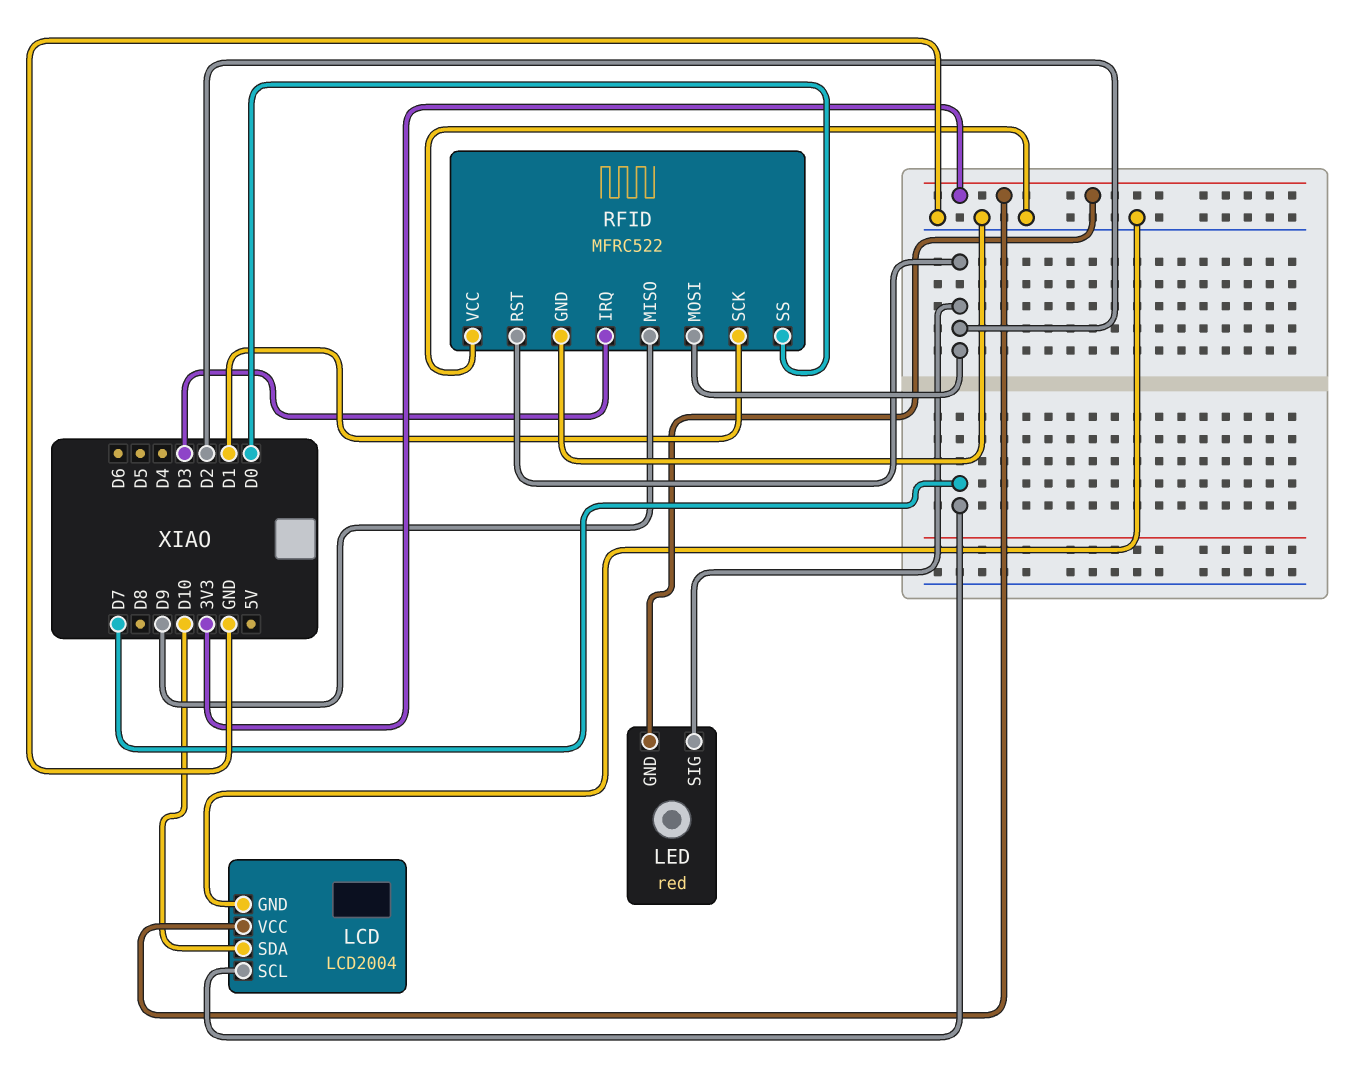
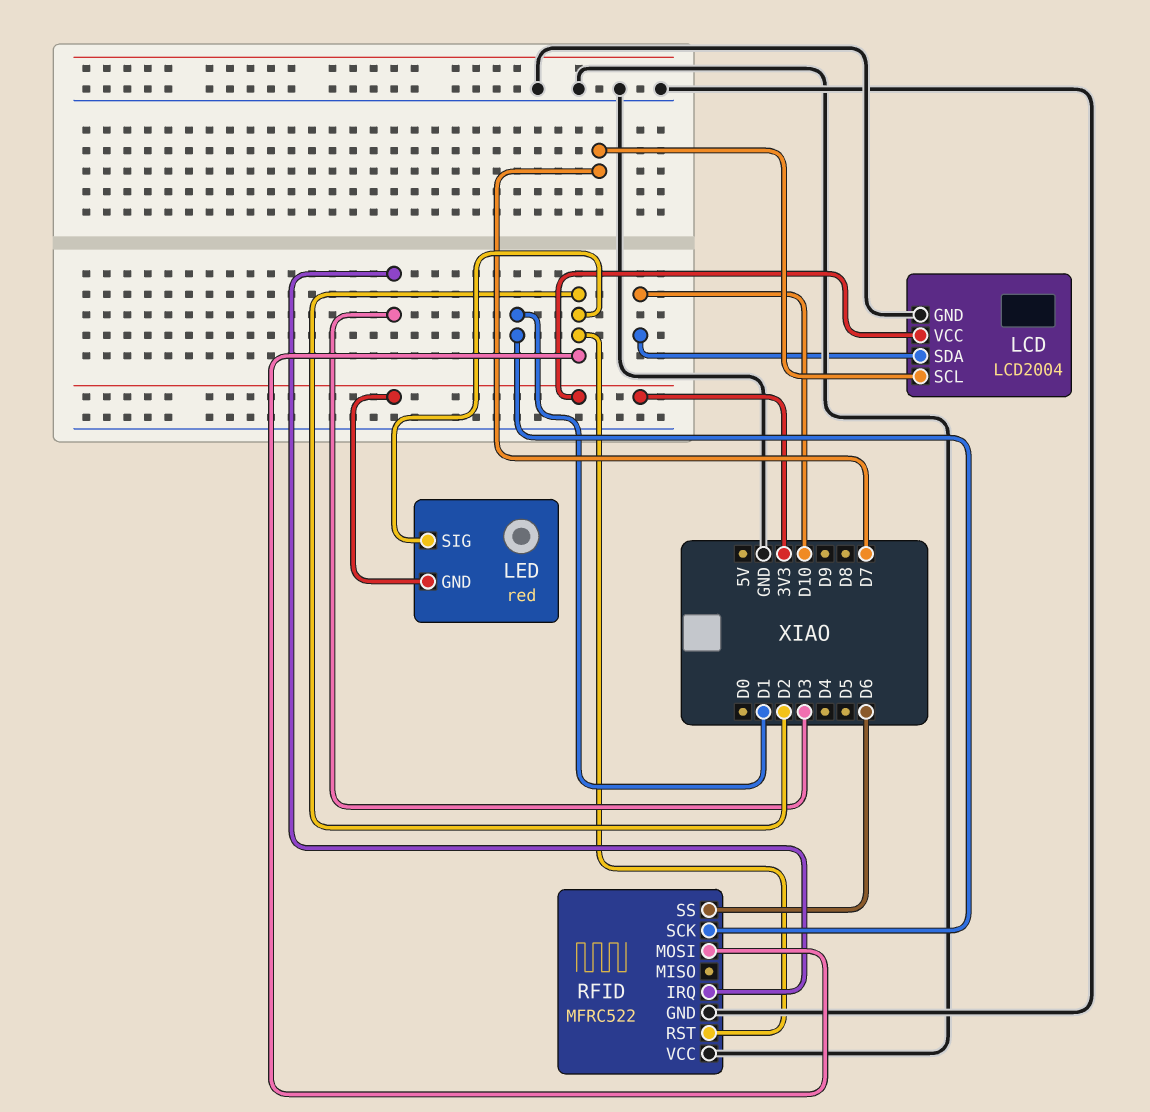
RFID pin MISO: D9 -> none
RFID pin SS: D0 -> D6

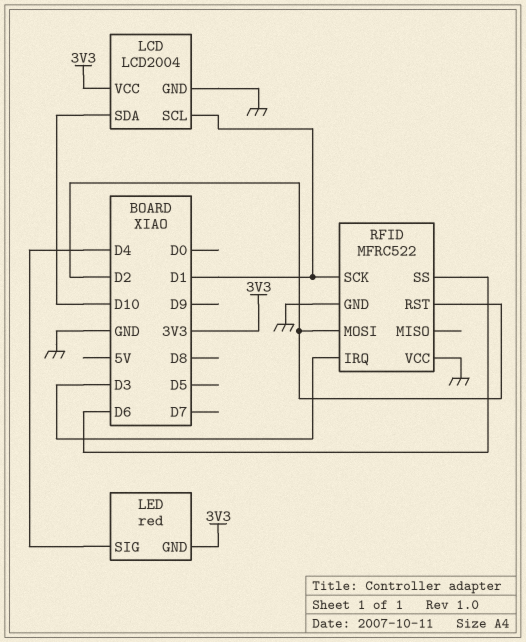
LCD pin SCL: D7 -> D1
LED pin SIG: D2 -> D4

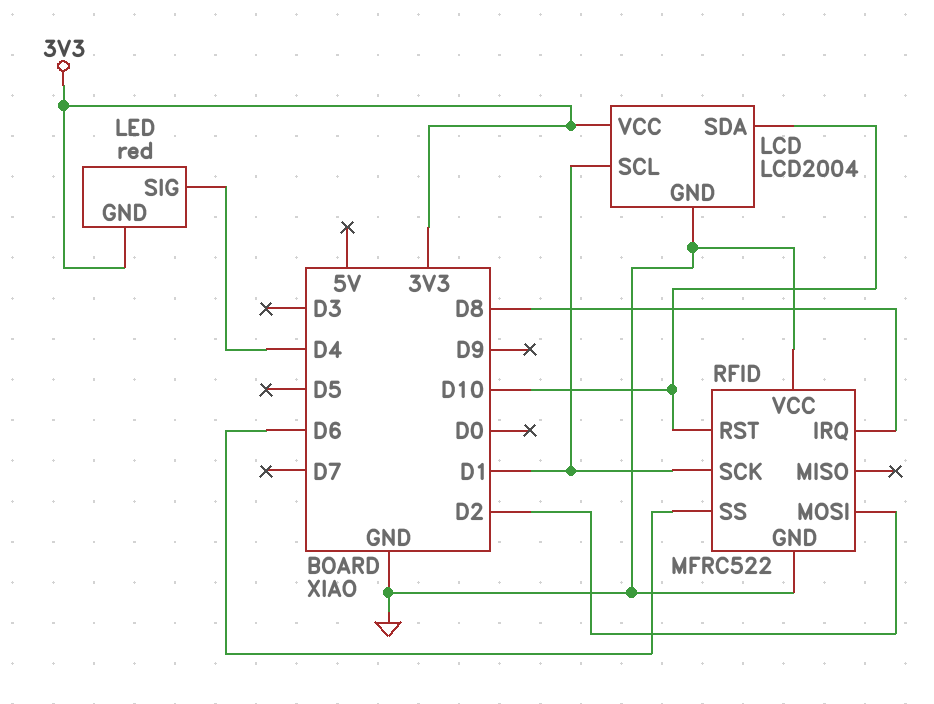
RFID pin IRQ: D3 -> D8
RFID pin RST: D2 -> D10

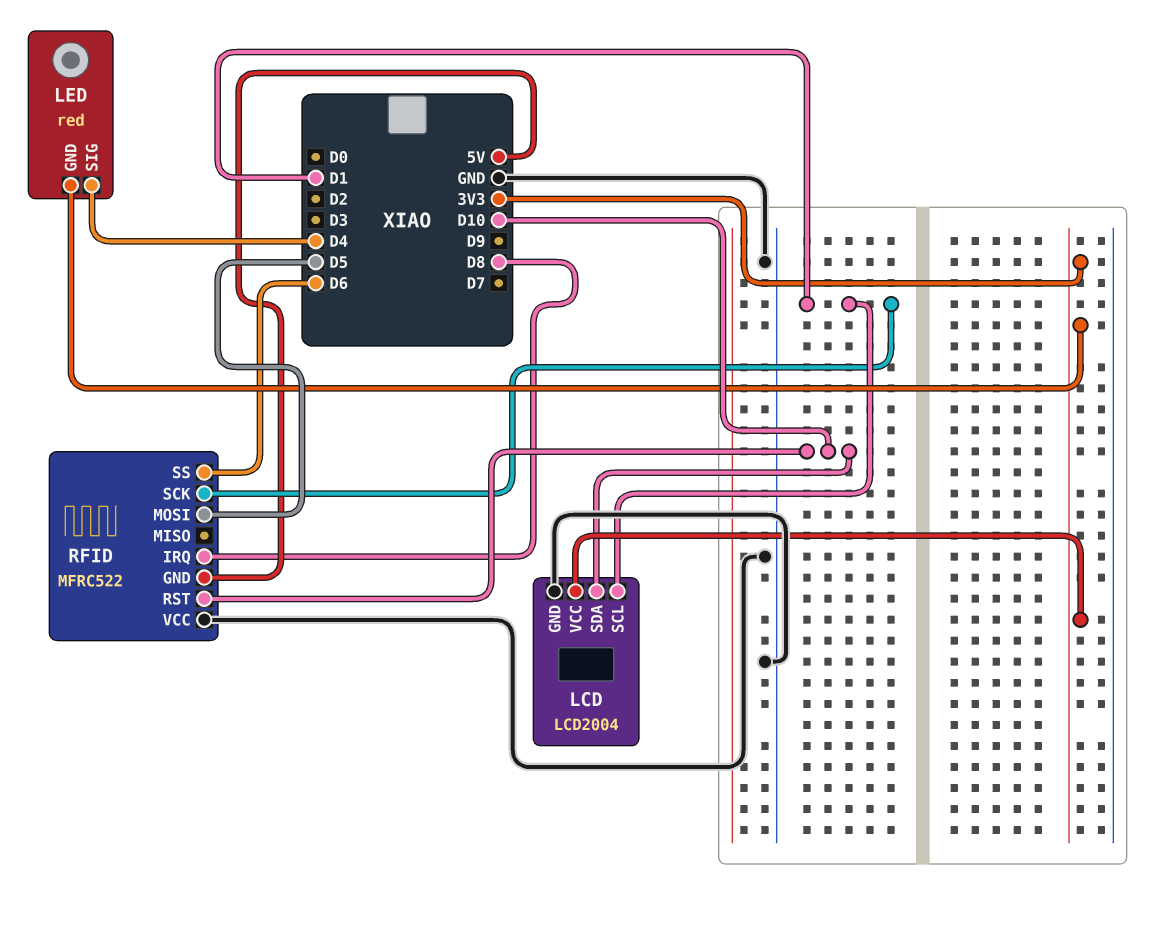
RFID pin GND: GND -> 5V
RFID pin MOSI: D2 -> D5

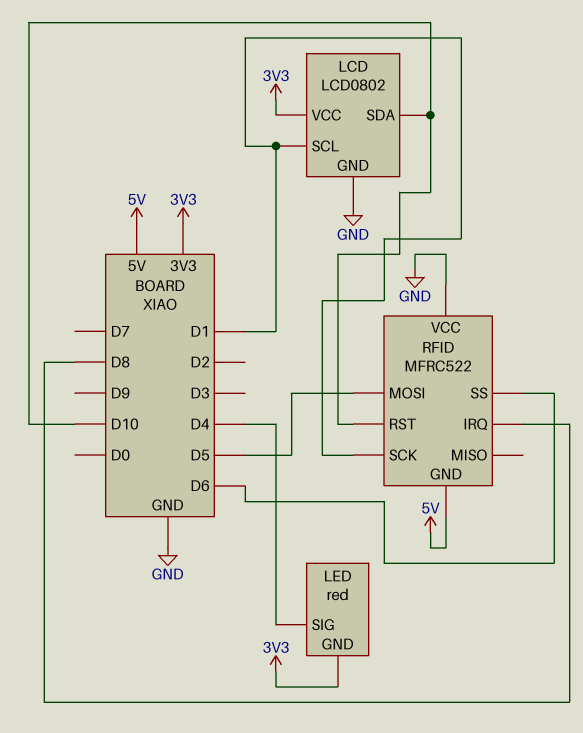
LCD: LCD2004 -> LCD0802

